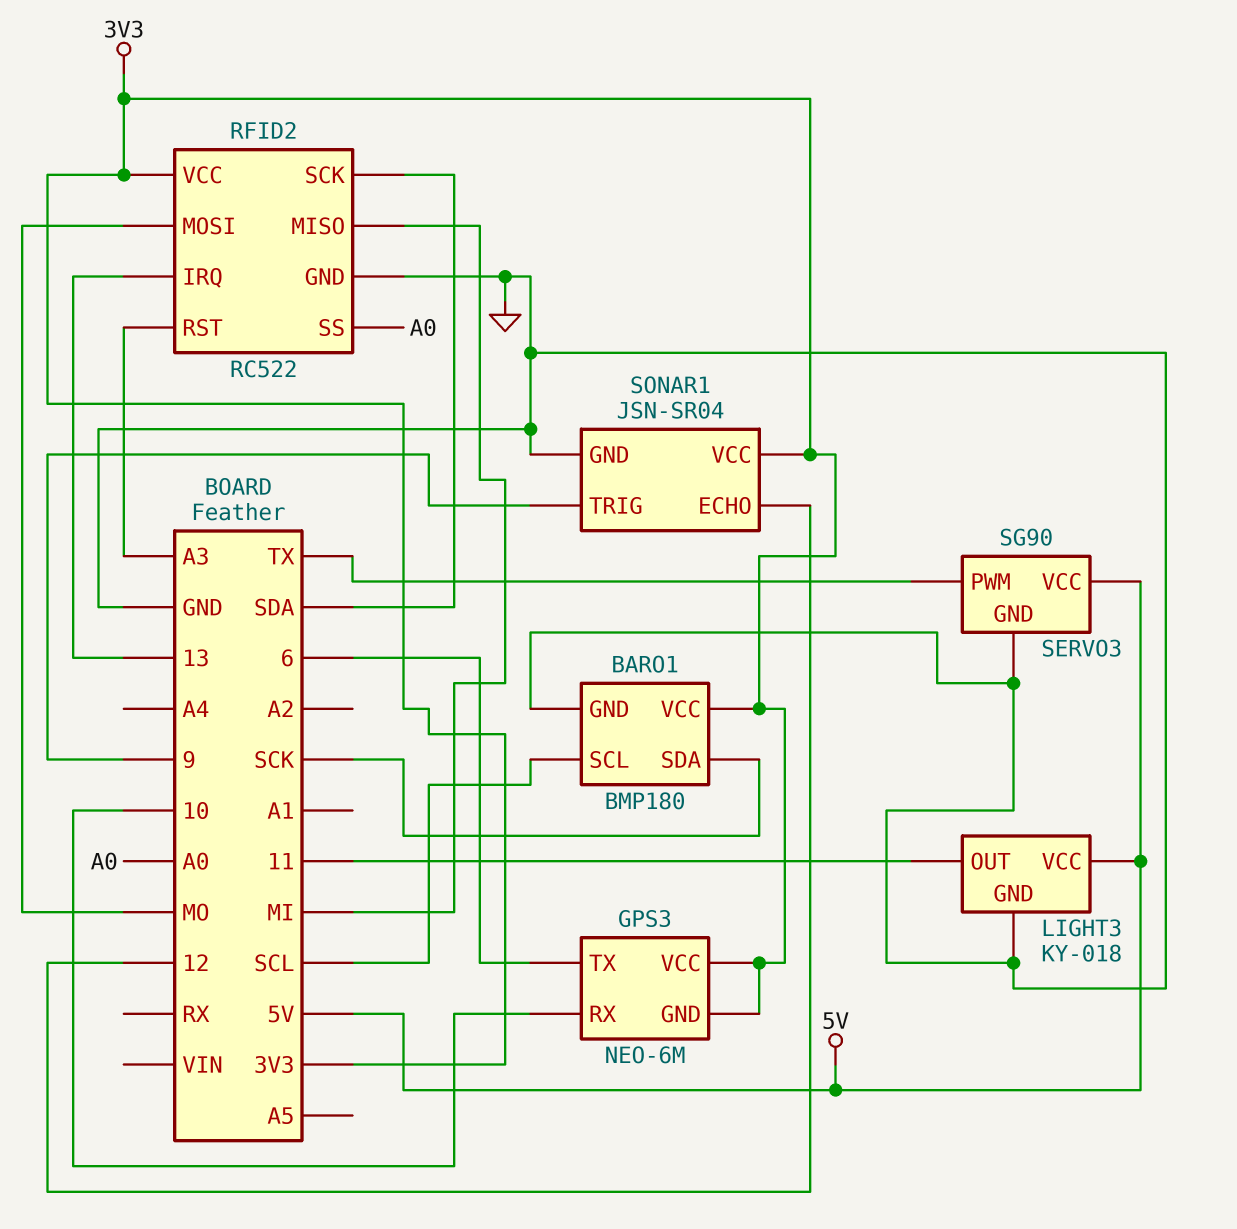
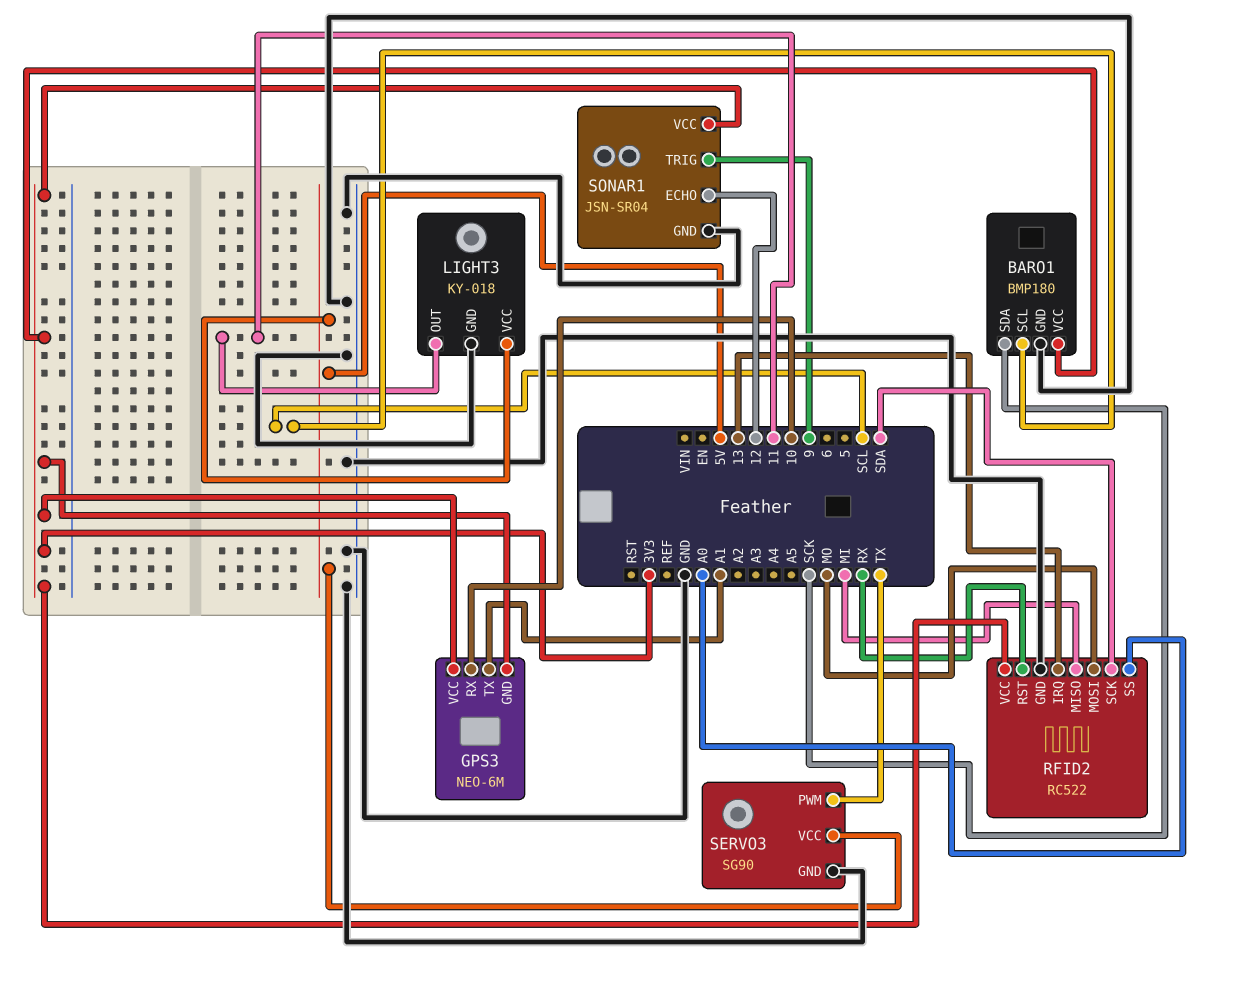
GPS3 pin TX: 6 -> A1
RFID2 pin RST: A3 -> RX

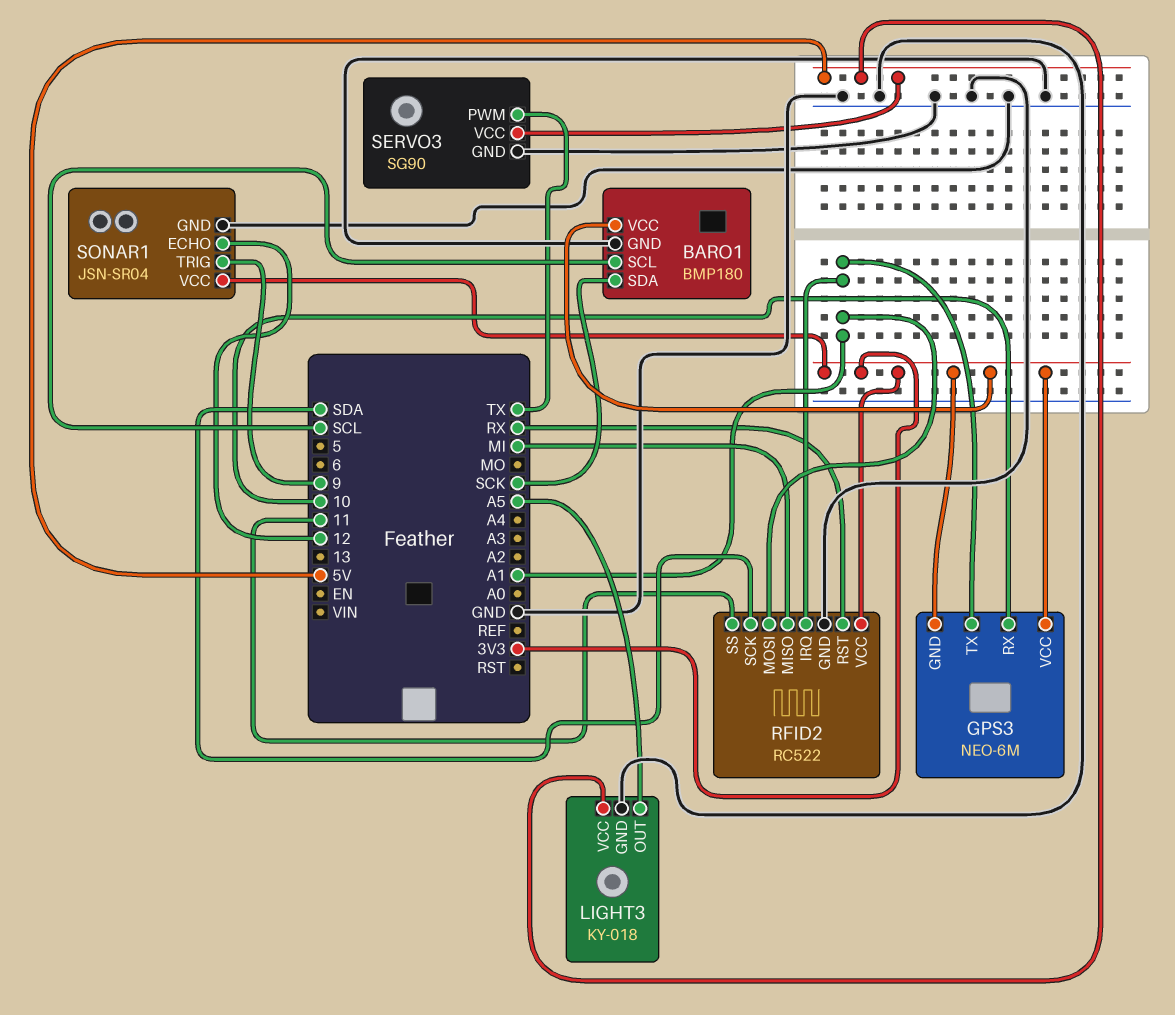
LIGHT3 pin OUT: 11 -> A5
RFID2 pin IRQ: 13 -> A1
RFID2 pin MOSI: MO -> A1
RFID2 pin SS: A0 -> 11

